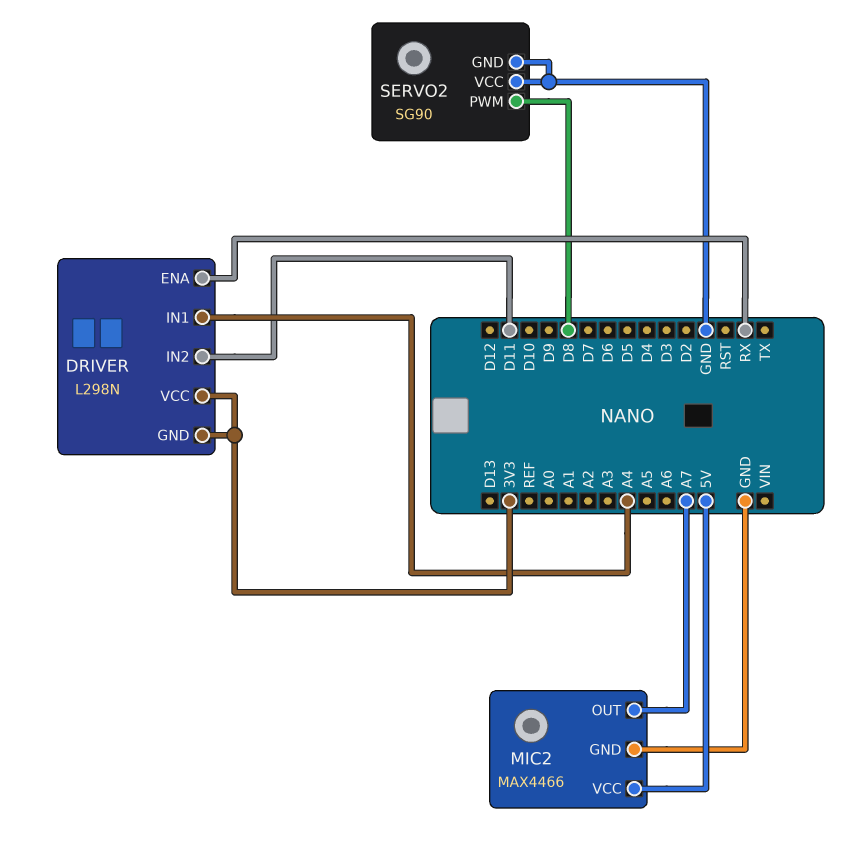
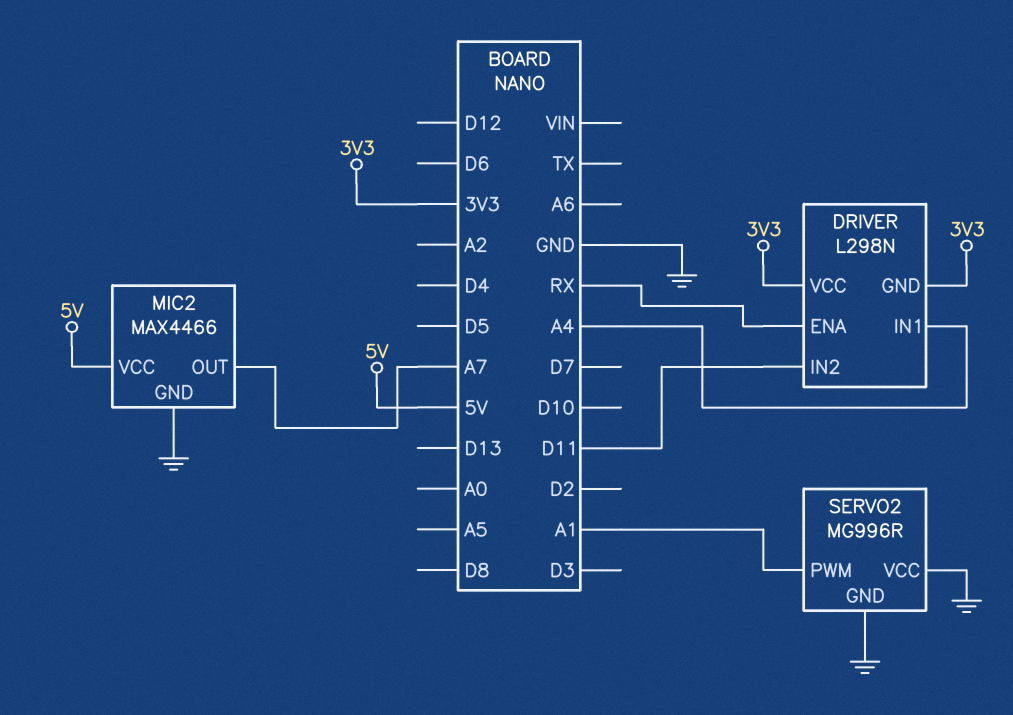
SERVO2: SG90 -> MG996R
SERVO2 pin PWM: D8 -> A1

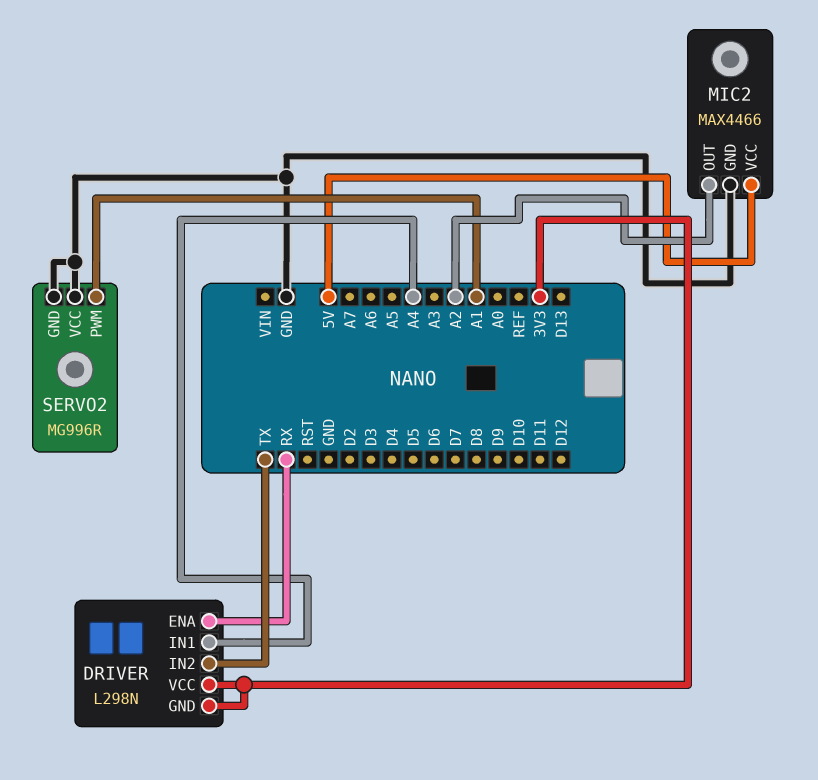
DRIVER pin IN2: D11 -> TX
MIC2 pin OUT: A7 -> A2

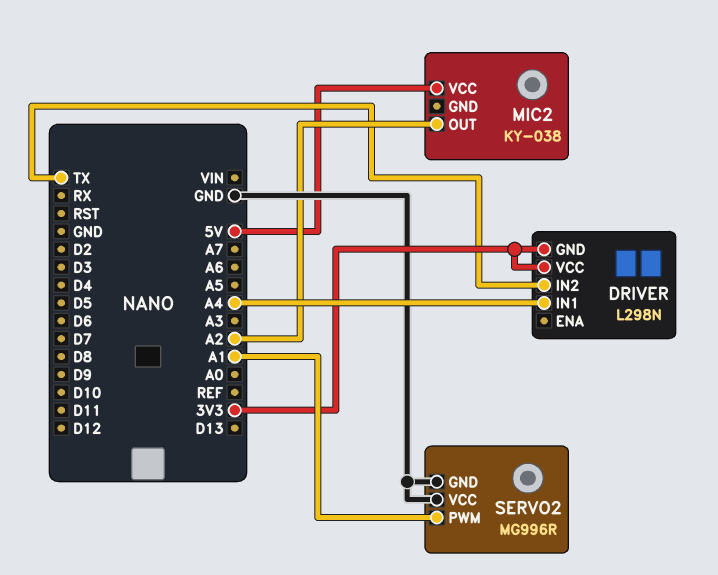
DRIVER pin ENA: RX -> none
MIC2: MAX4466 -> KY-038
MIC2 pin GND: GND -> none

